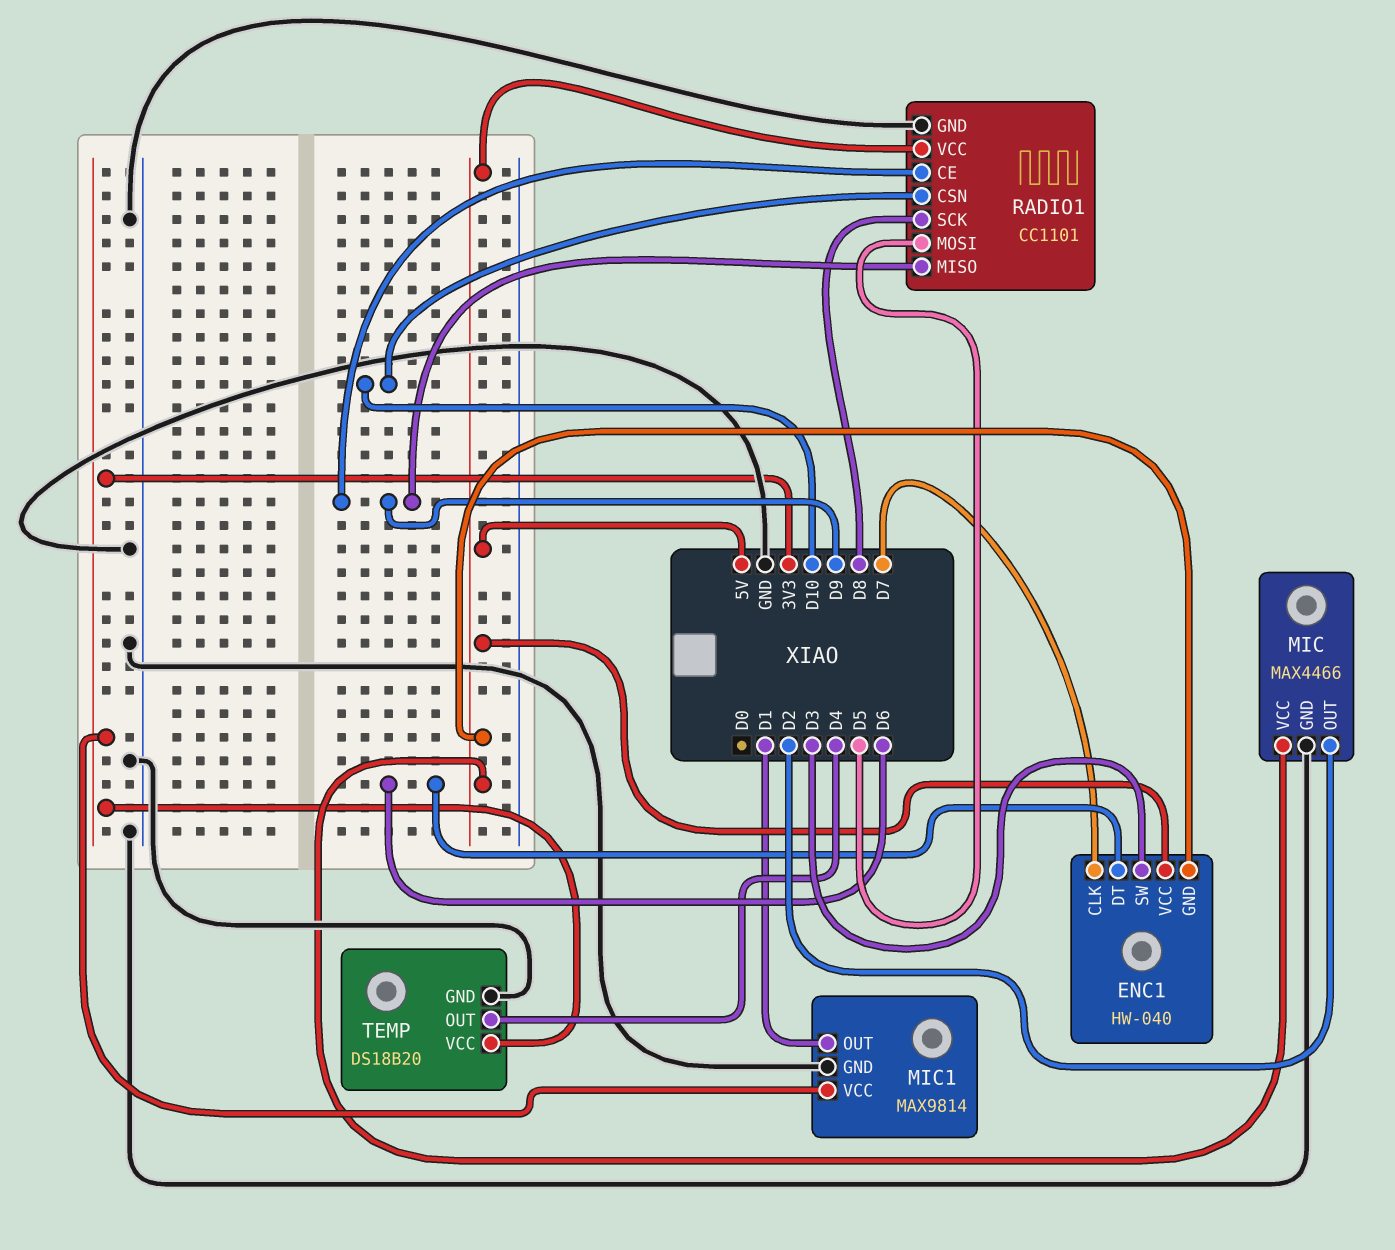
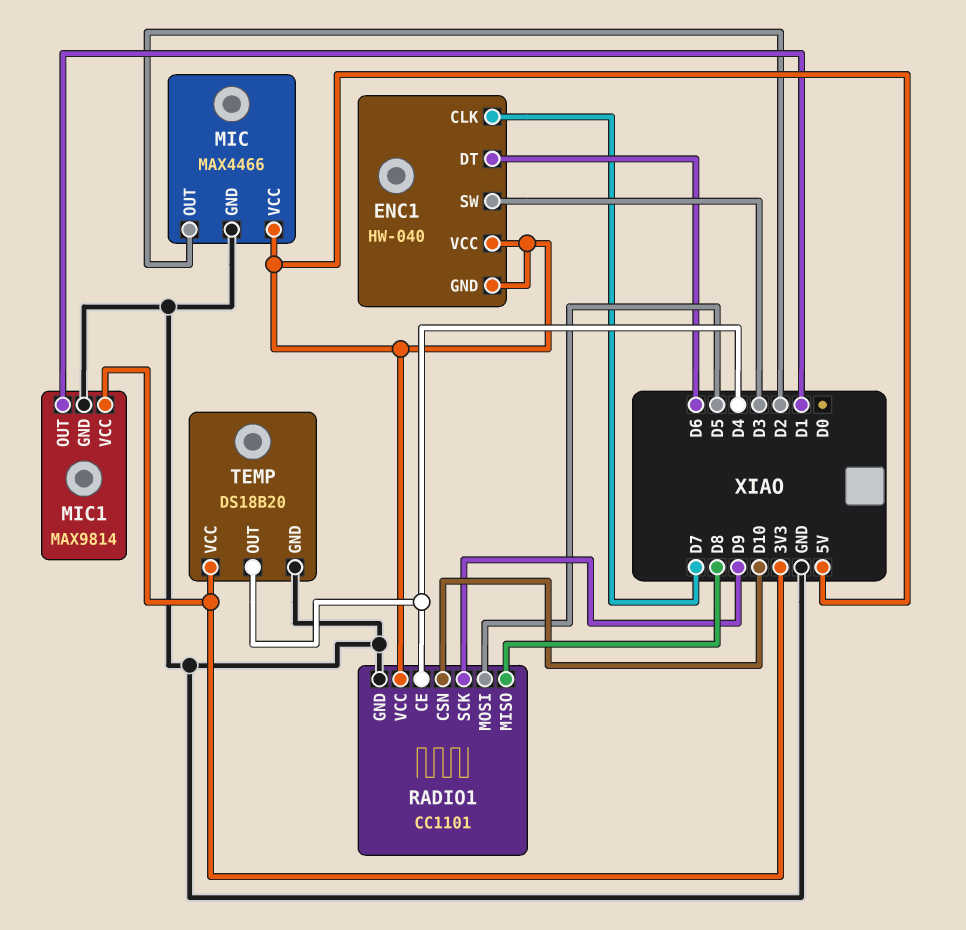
RADIO1 pin CE: D9 -> D4
RADIO1 pin MISO: D9 -> D8
RADIO1 pin SCK: D8 -> D9

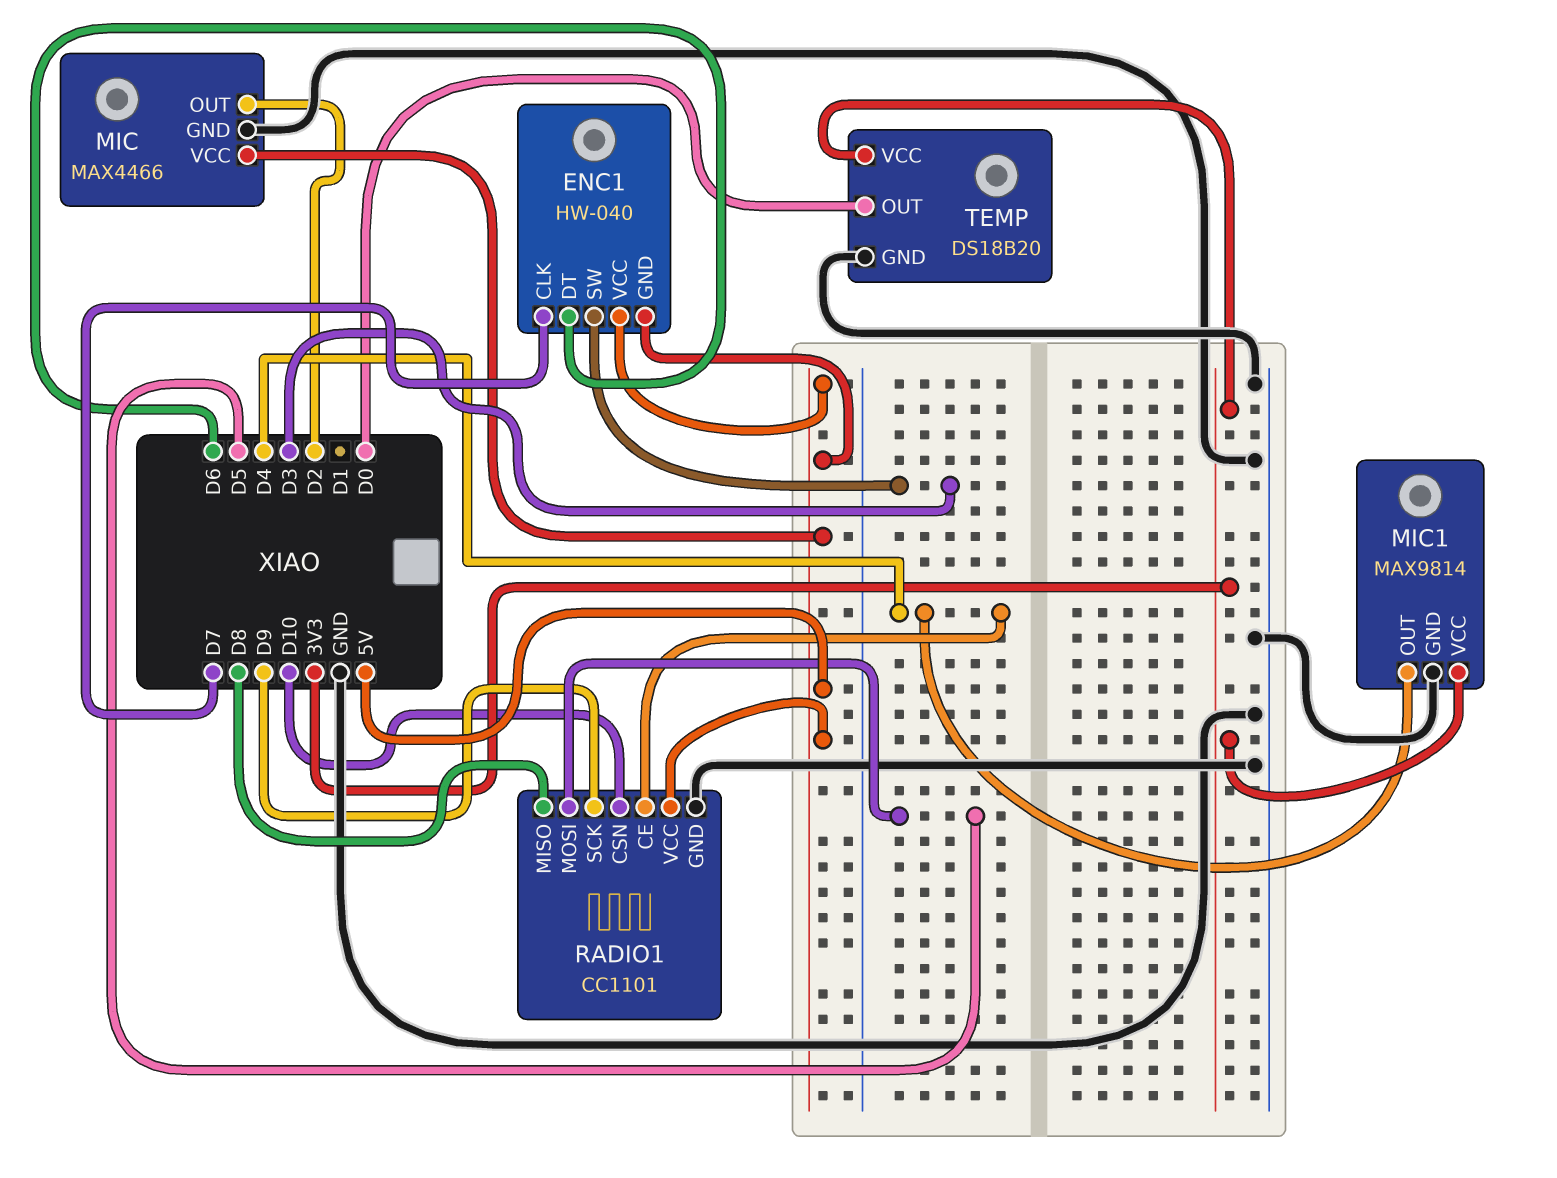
MIC1 pin OUT: D1 -> D4
TEMP pin OUT: D4 -> D0

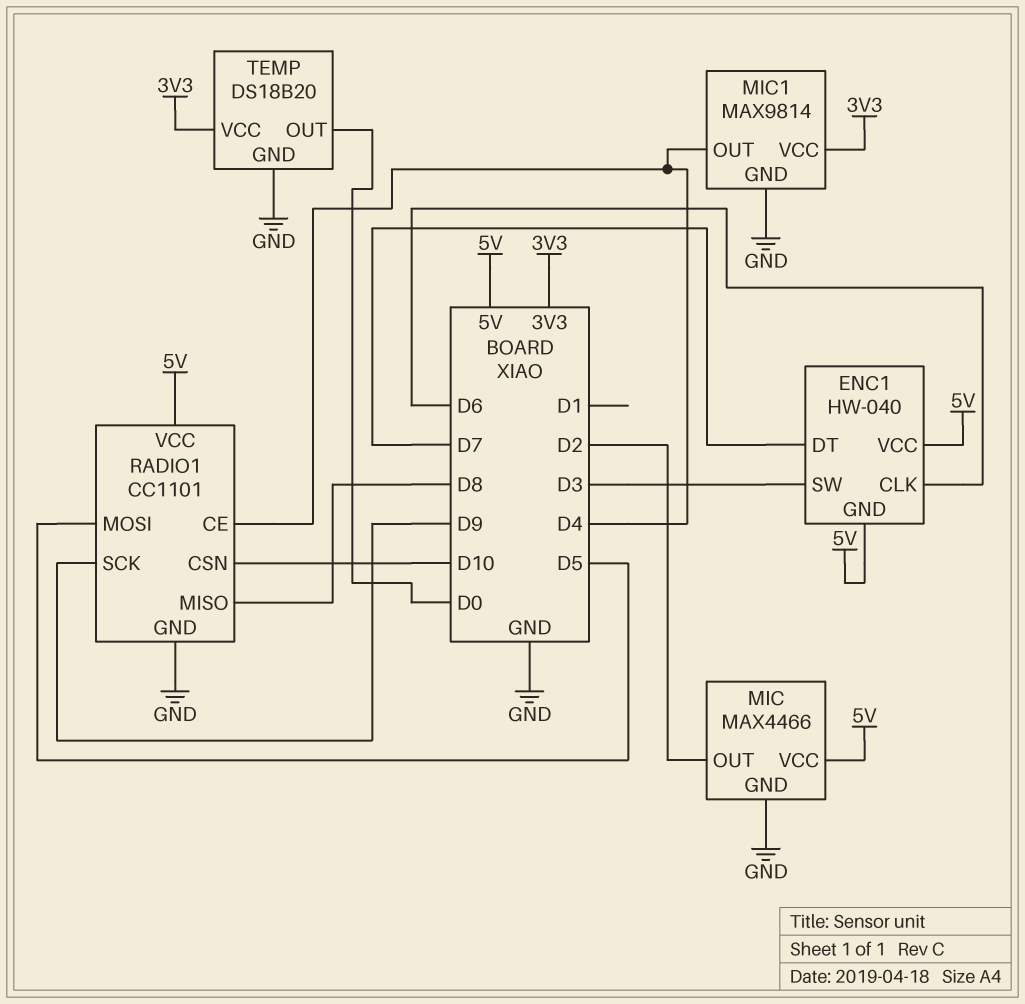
ENC1 pin CLK: D7 -> D6
ENC1 pin DT: D6 -> D7

